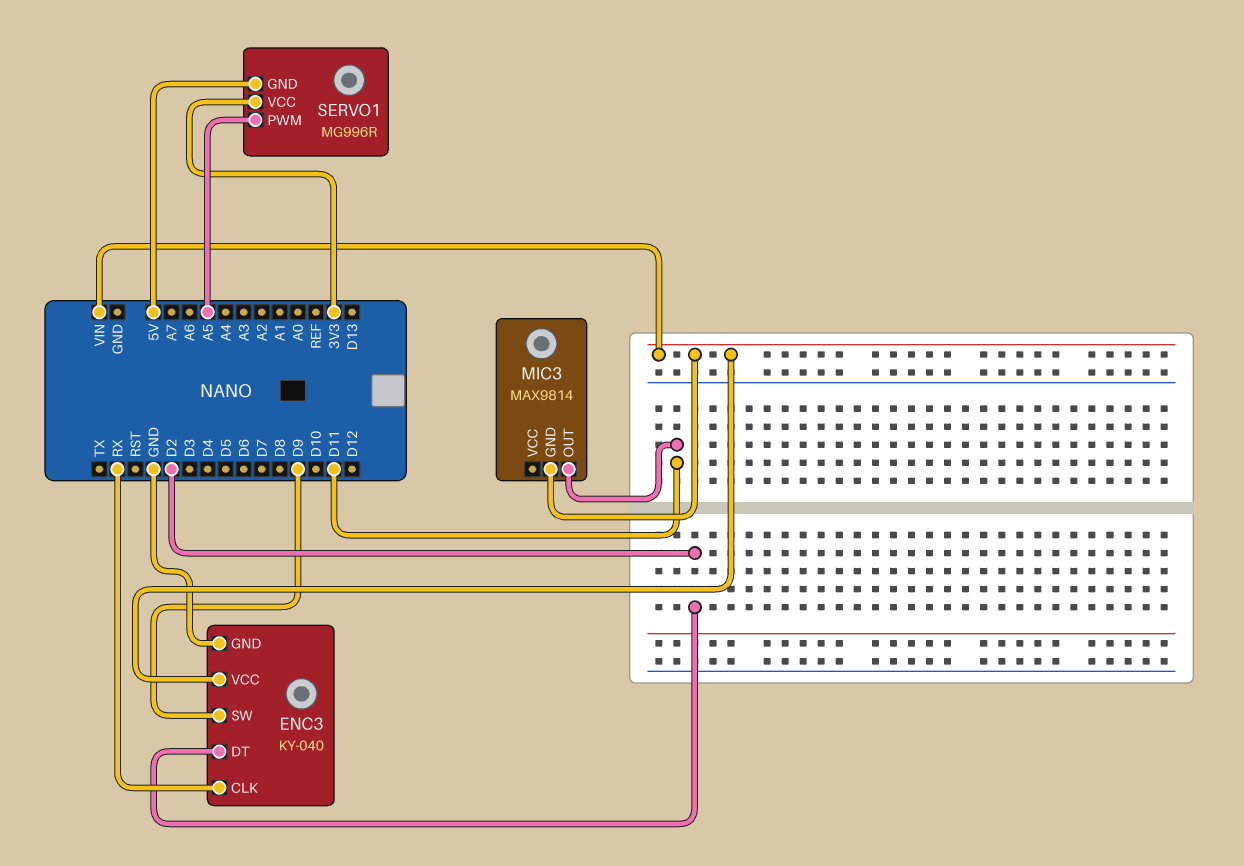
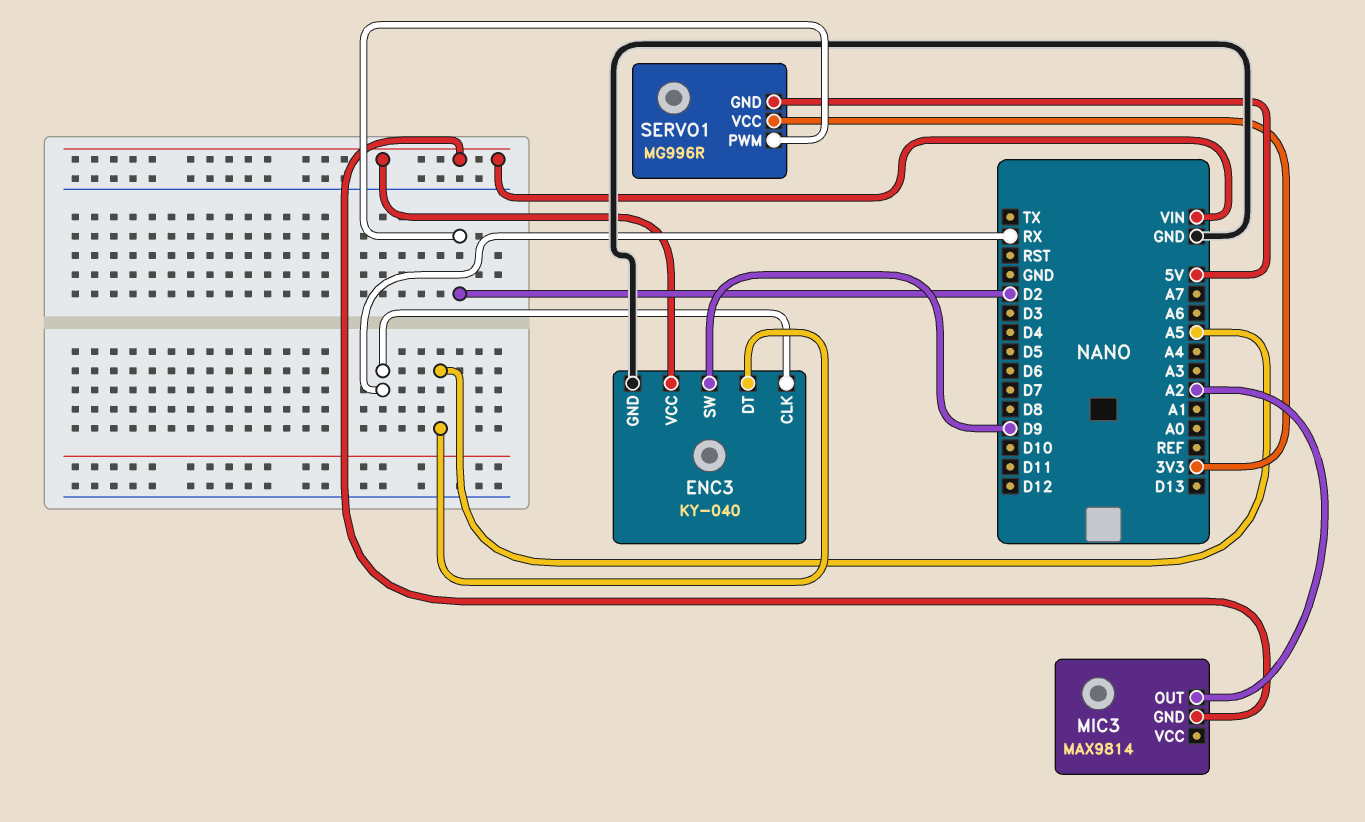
ENC3 pin DT: D2 -> A5
MIC3 pin OUT: D11 -> A2
SERVO1 pin PWM: A5 -> D2

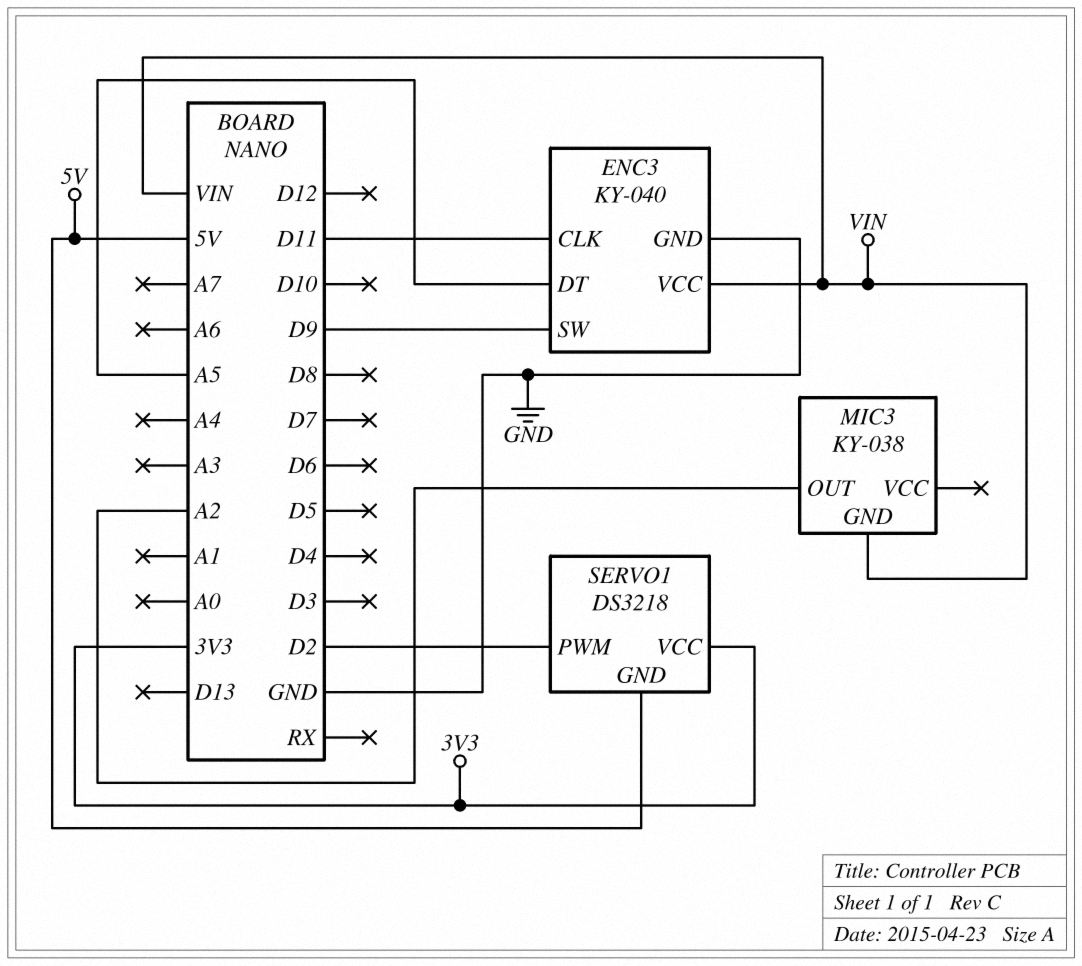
ENC3 pin CLK: RX -> D11
MIC3: MAX9814 -> KY-038
SERVO1: MG996R -> DS3218

